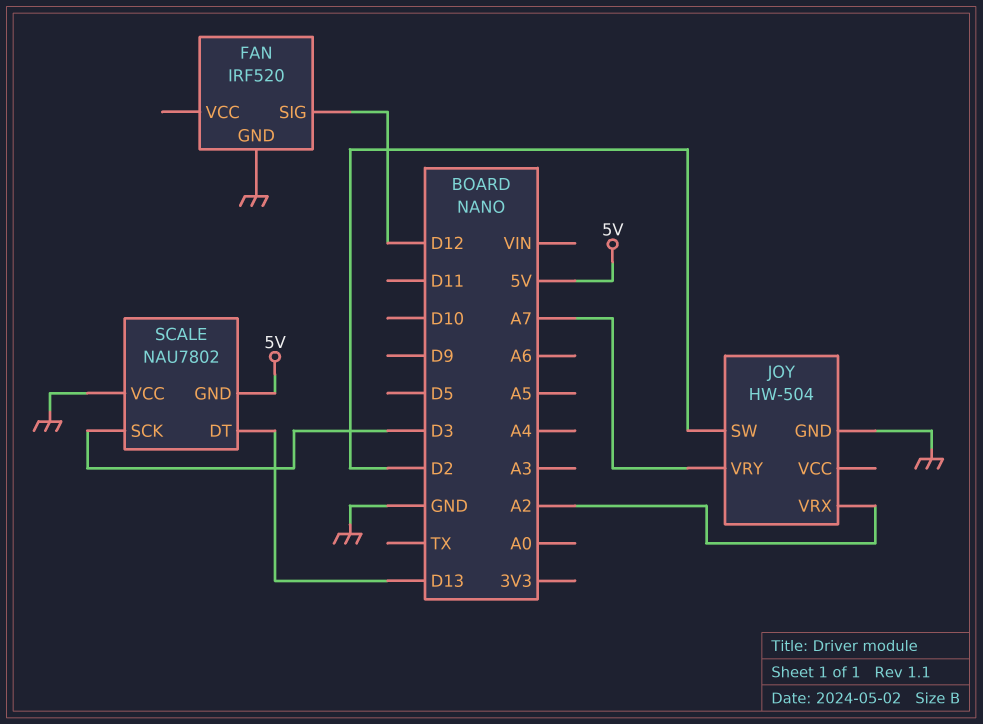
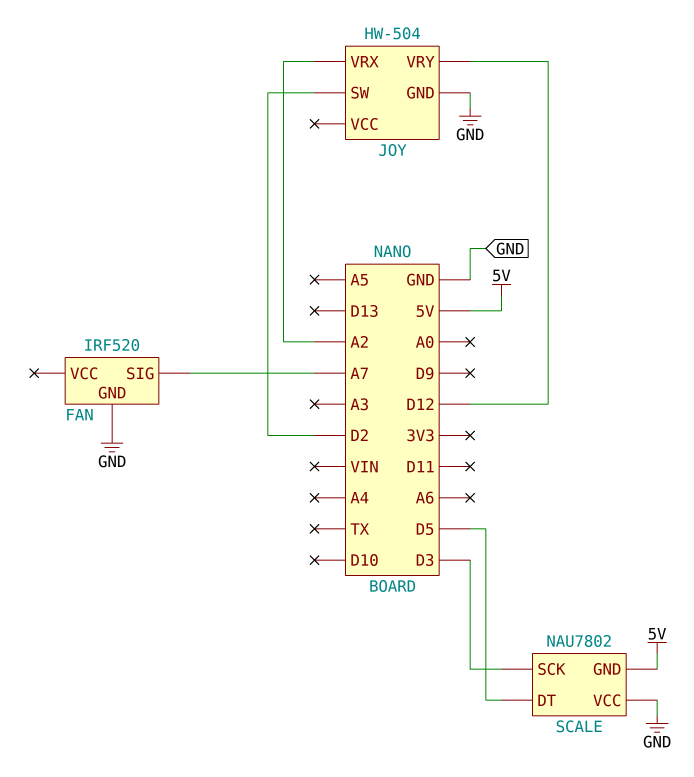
FAN pin SIG: D12 -> A7
JOY pin VRY: A7 -> D12
SCALE pin DT: D13 -> D5

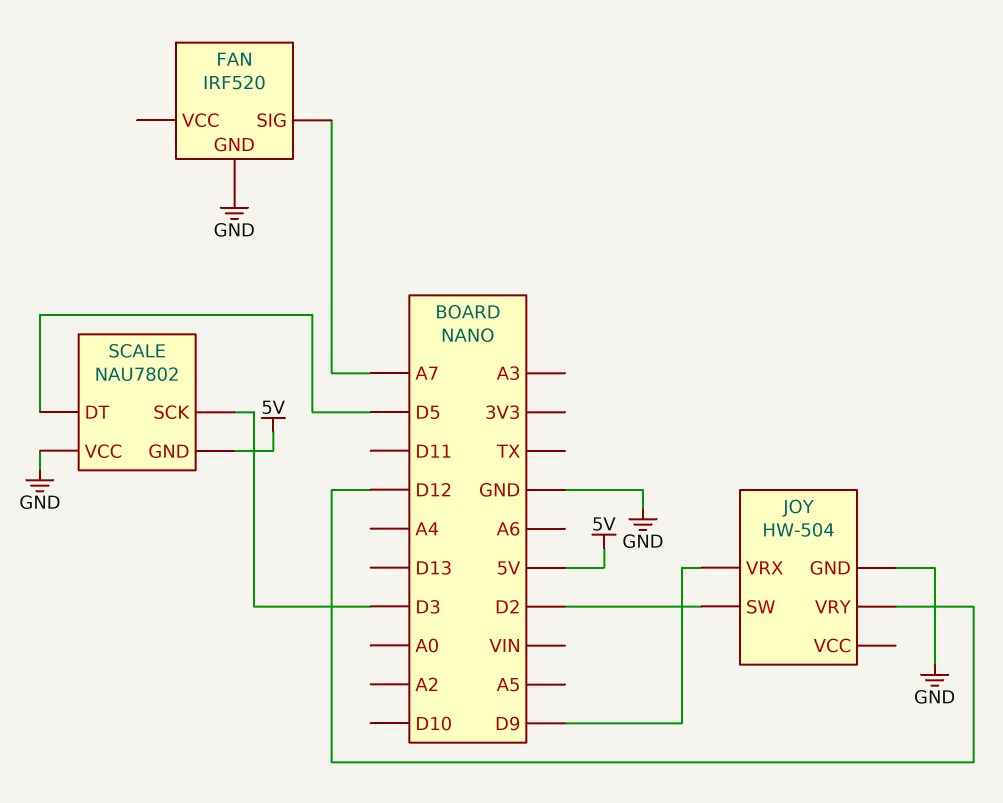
JOY pin VRX: A2 -> D9

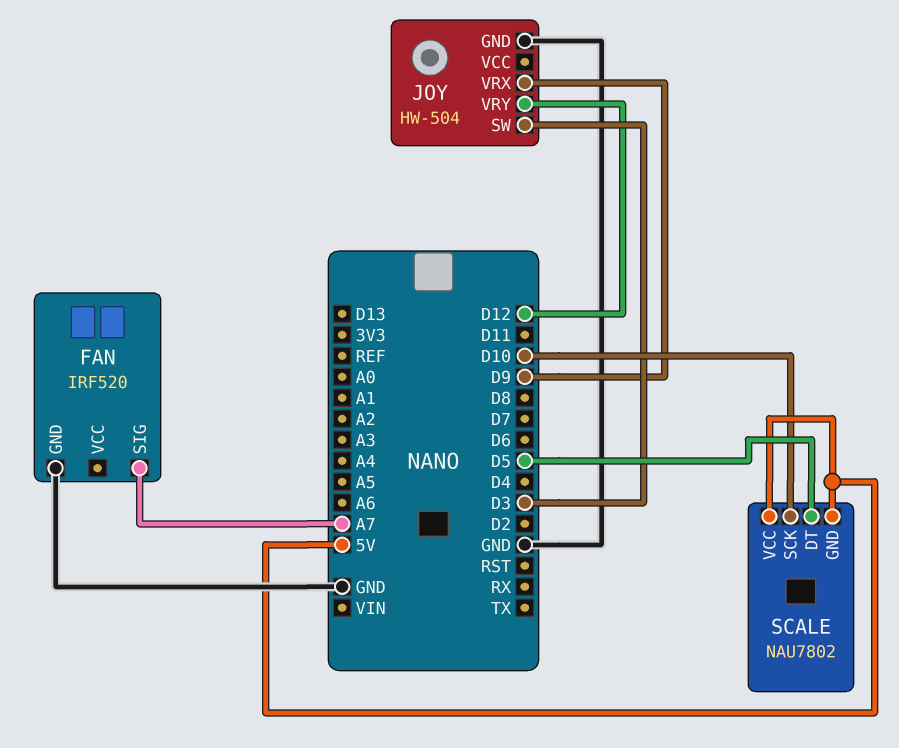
JOY pin SW: D2 -> D3
SCALE pin SCK: D3 -> D10
SCALE pin VCC: GND -> 5V

